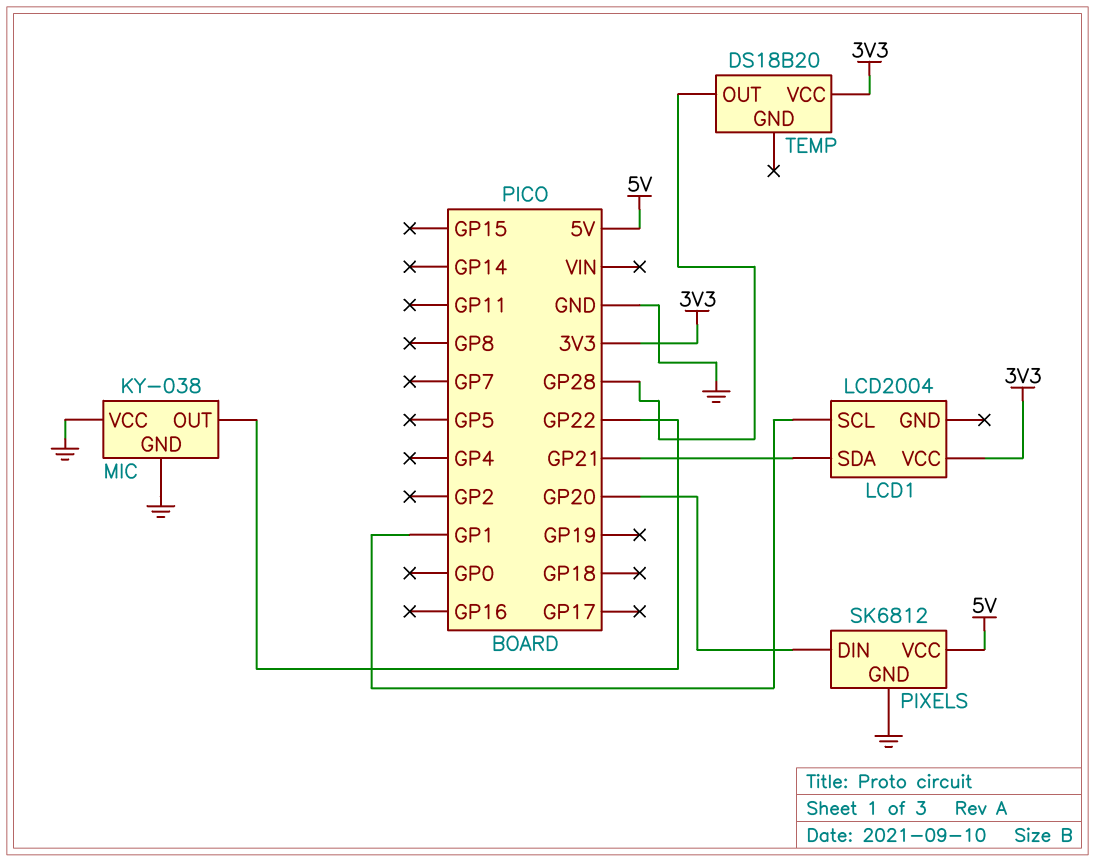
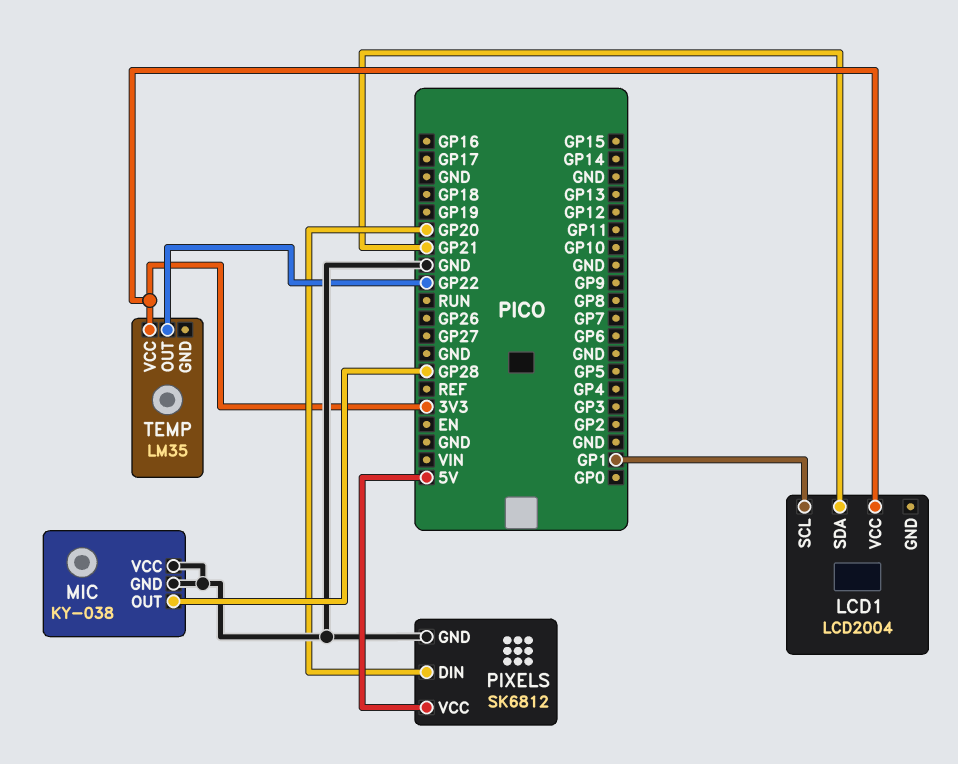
MIC pin OUT: GP22 -> GP28
TEMP: DS18B20 -> LM35
TEMP pin OUT: GP28 -> GP22

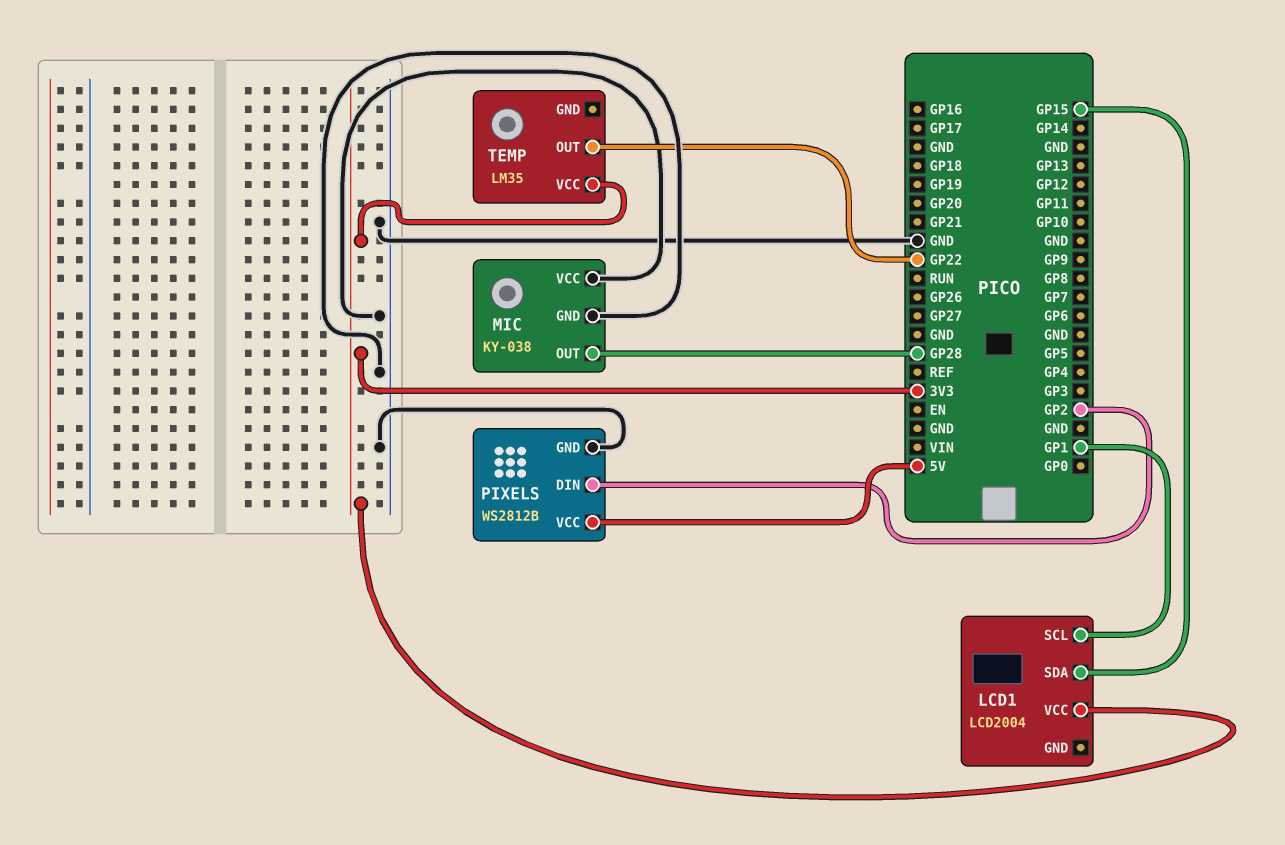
LCD1 pin SDA: GP21 -> GP15
PIXELS: SK6812 -> WS2812B
PIXELS pin DIN: GP20 -> GP2

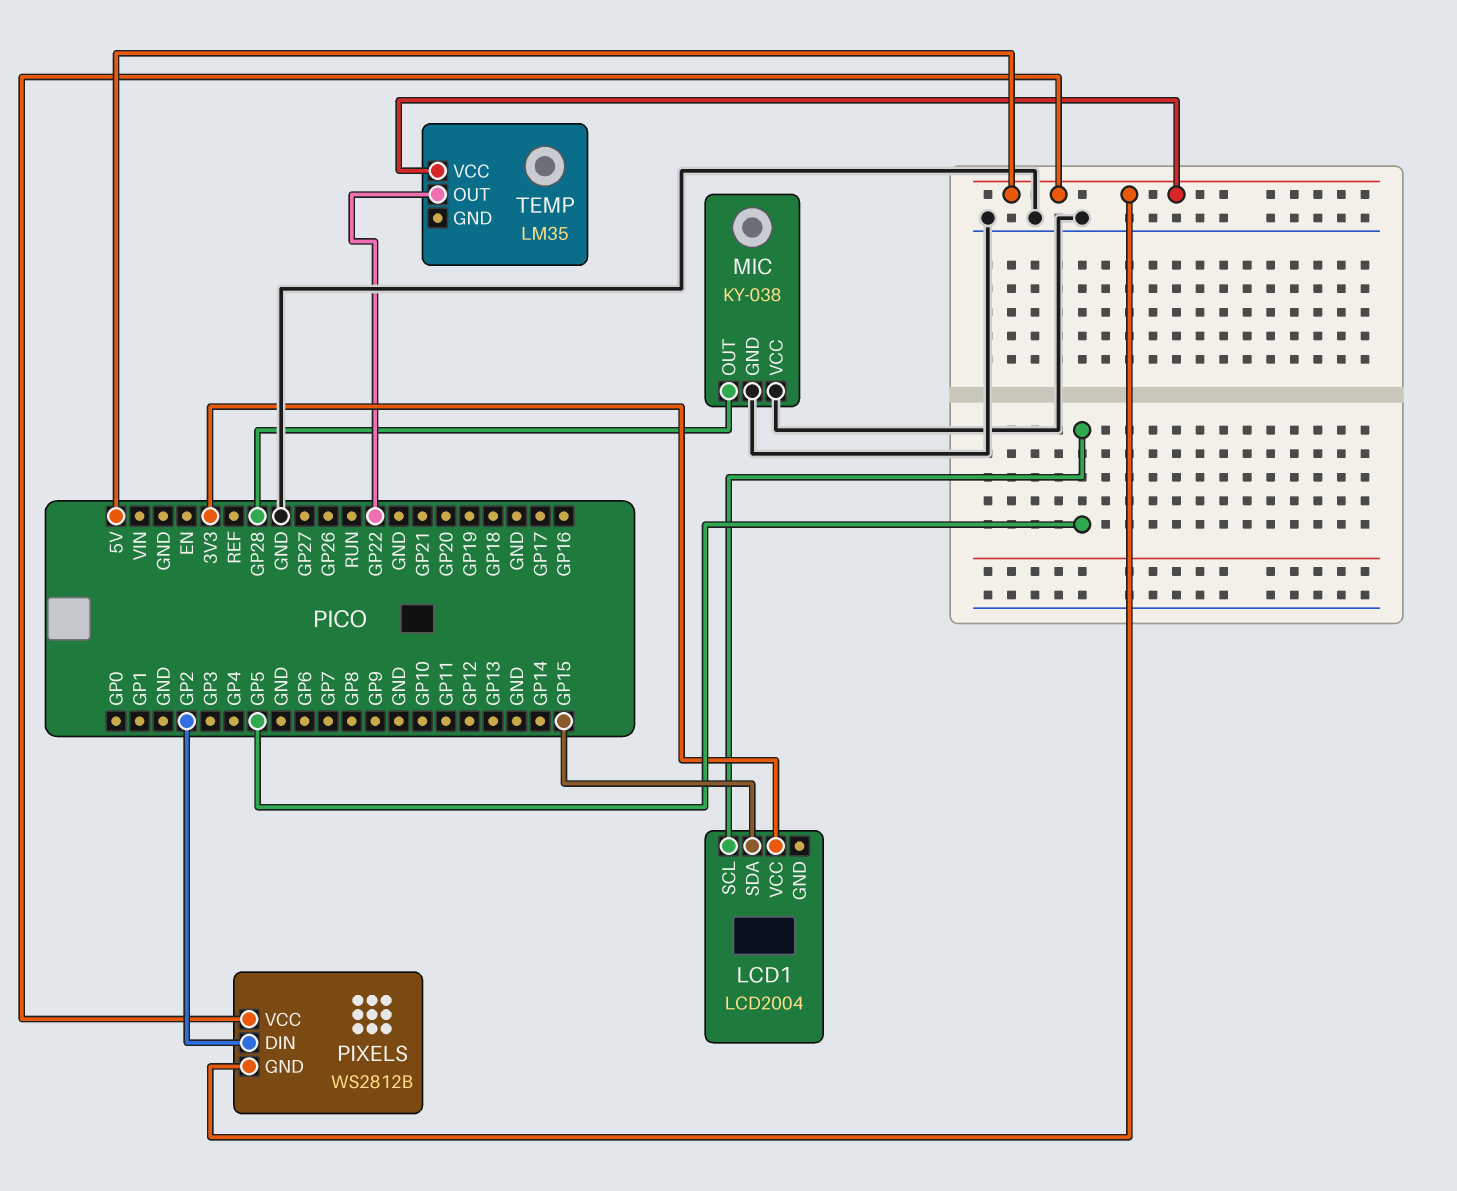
LCD1 pin SCL: GP1 -> GP5
PIXELS pin GND: GND -> 5V
TEMP pin VCC: 3V3 -> 5V

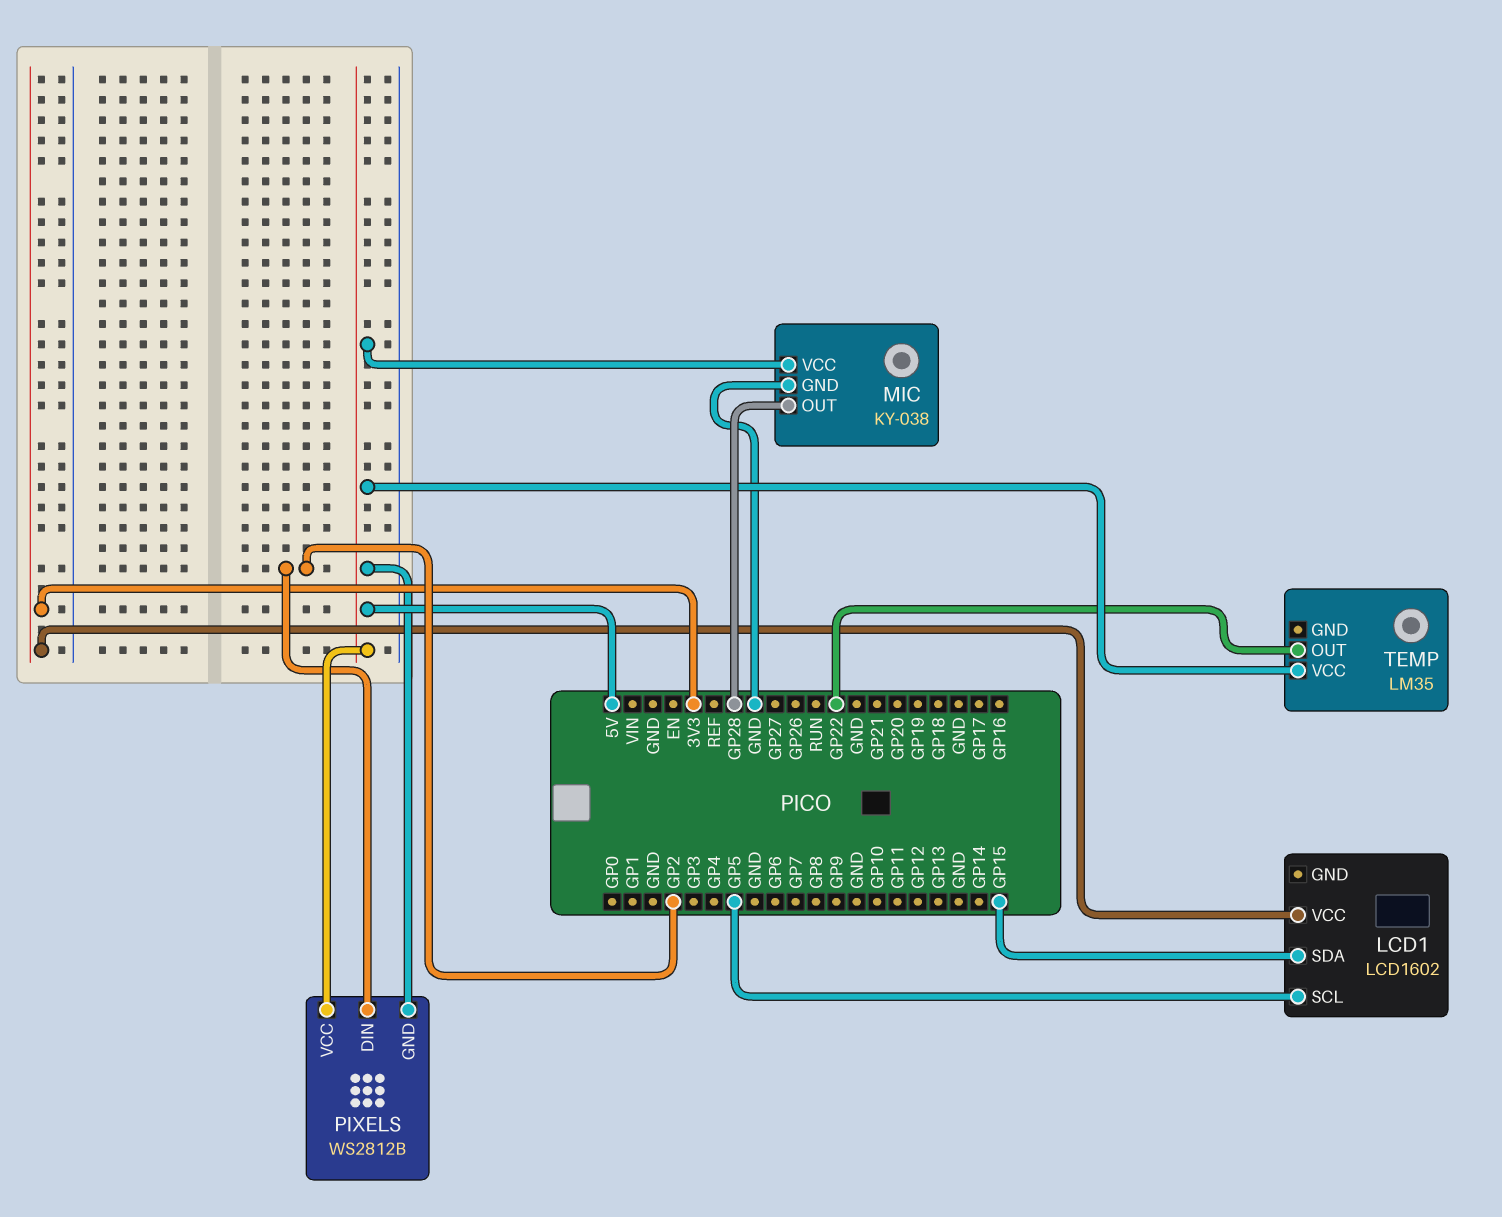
LCD1: LCD2004 -> LCD1602
MIC pin VCC: GND -> 5V

